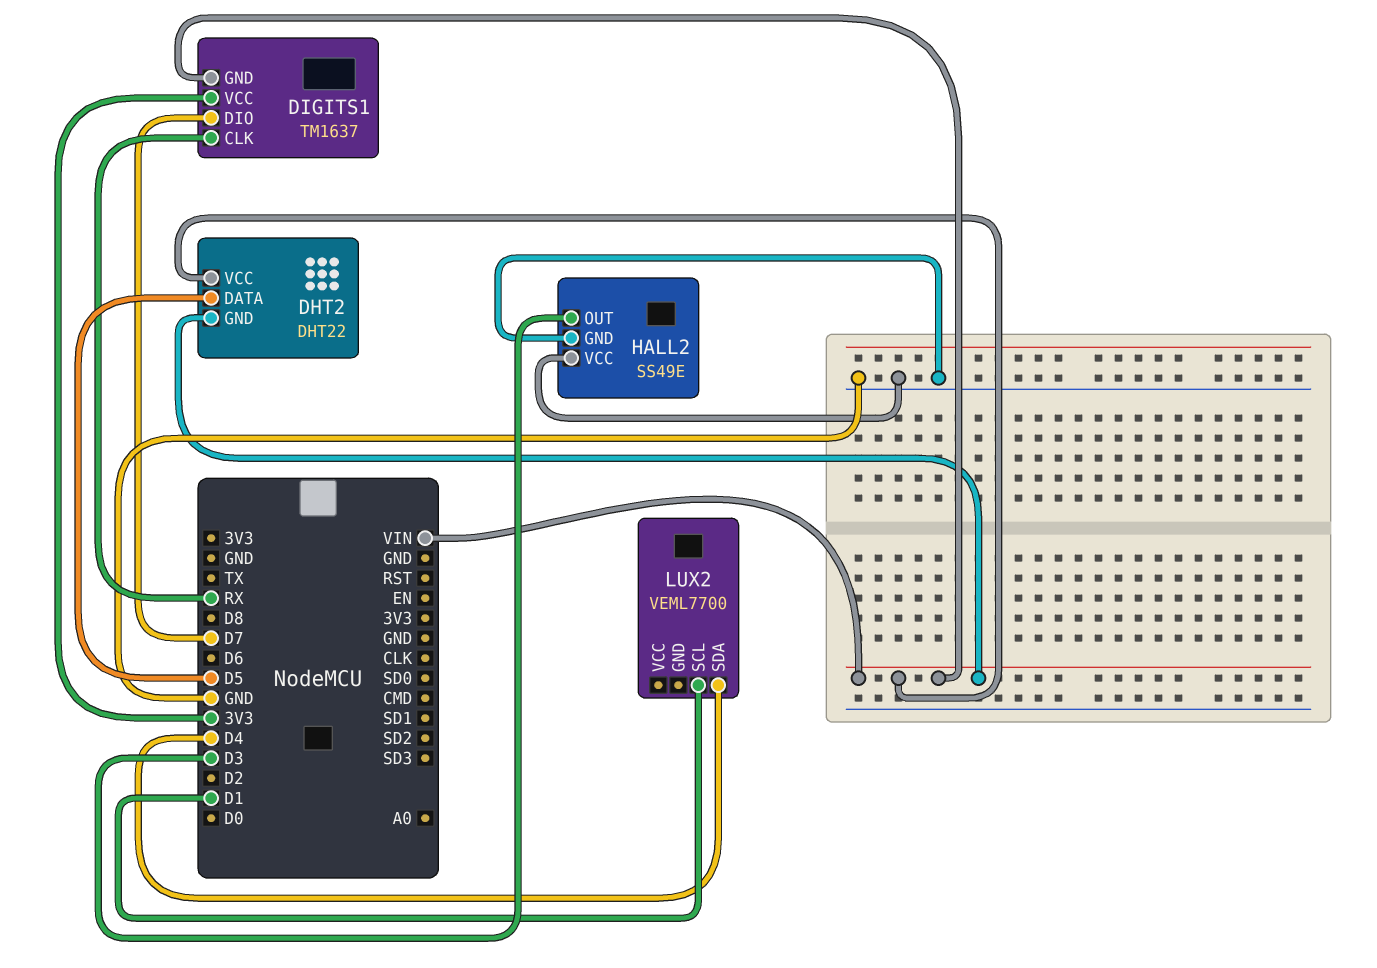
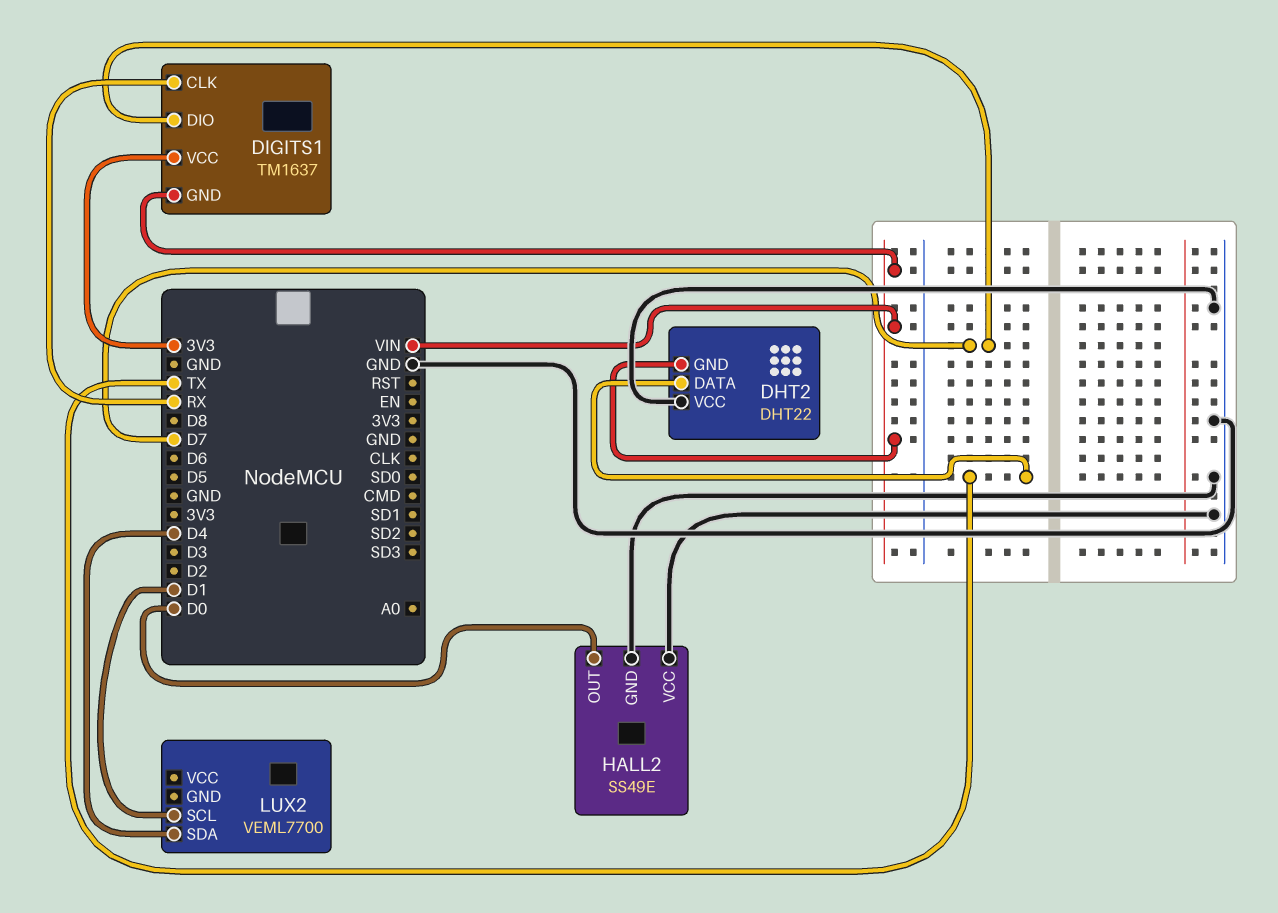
DHT2 pin DATA: D5 -> TX
DHT2 pin VCC: VIN -> GND
HALL2 pin OUT: D3 -> D0

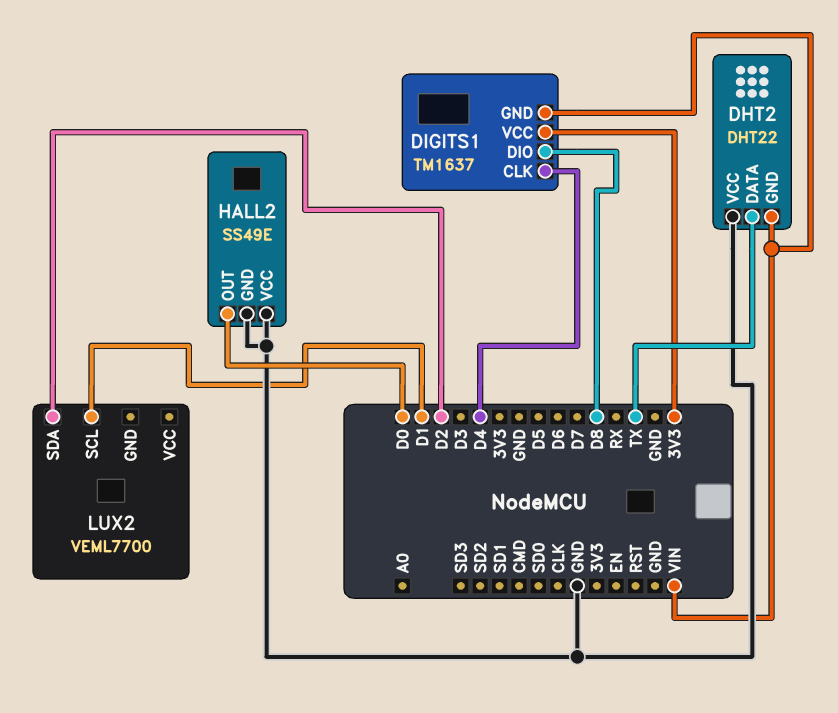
DIGITS1 pin CLK: RX -> D4
DIGITS1 pin DIO: D7 -> D8
LUX2 pin SDA: D4 -> D2

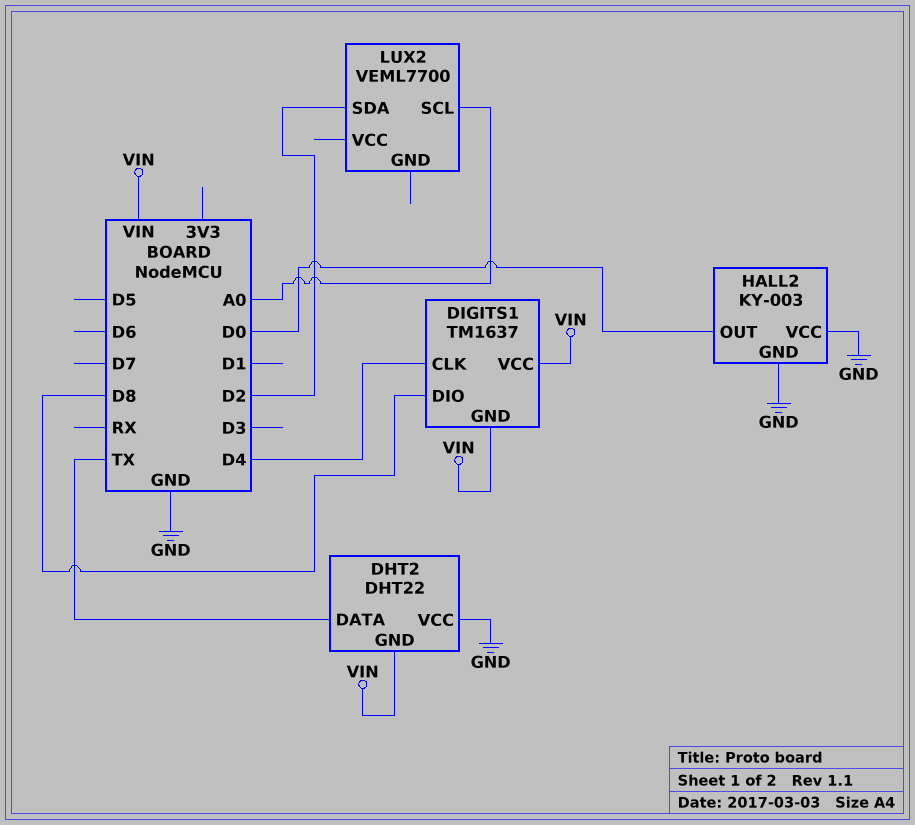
DIGITS1 pin VCC: 3V3 -> VIN
HALL2: SS49E -> KY-003
LUX2 pin SCL: D1 -> A0

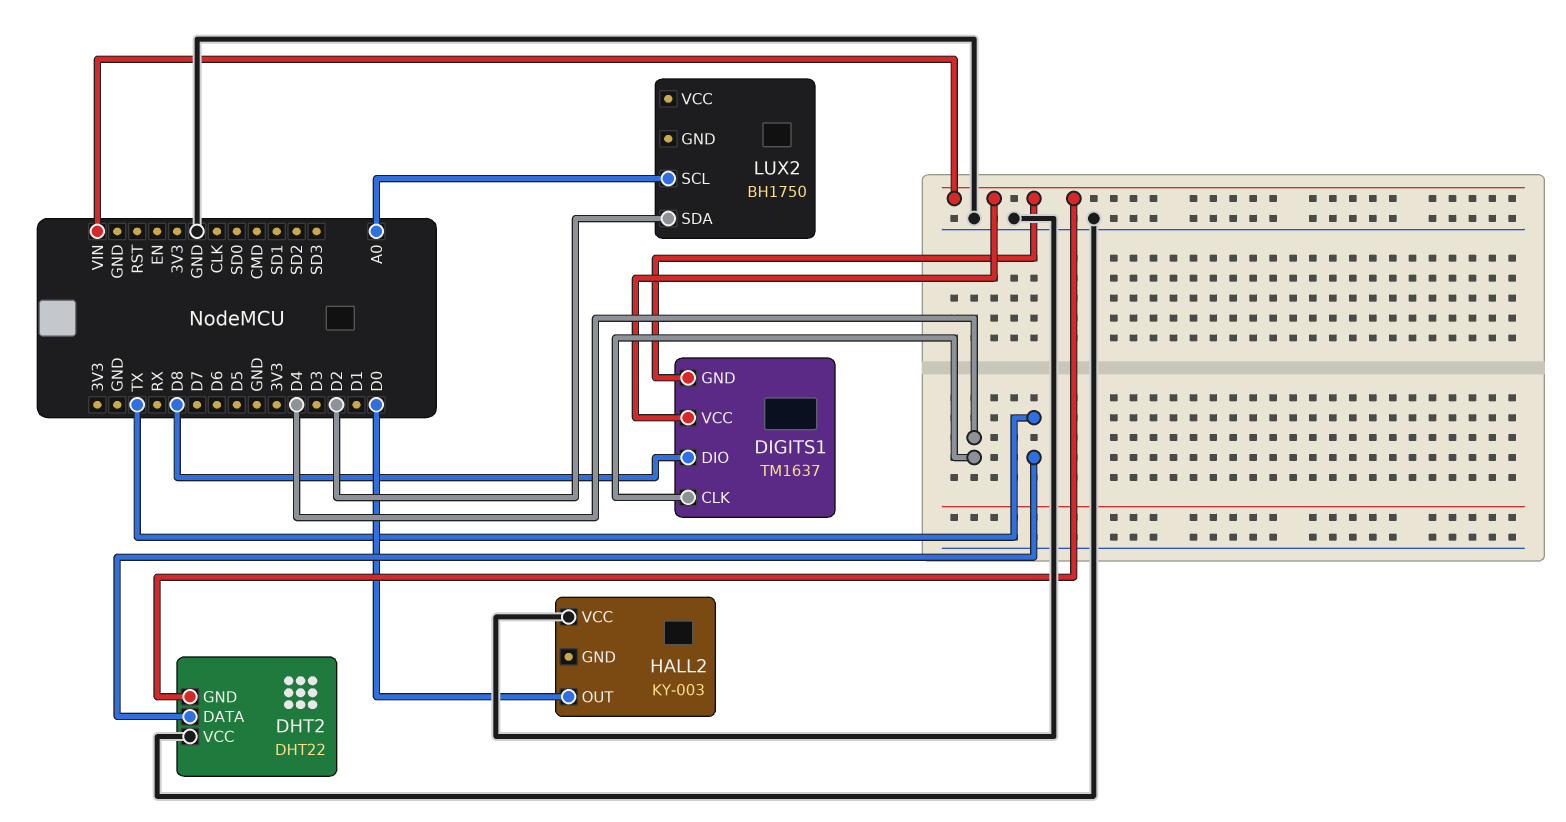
HALL2 pin GND: GND -> none
LUX2: VEML7700 -> BH1750

